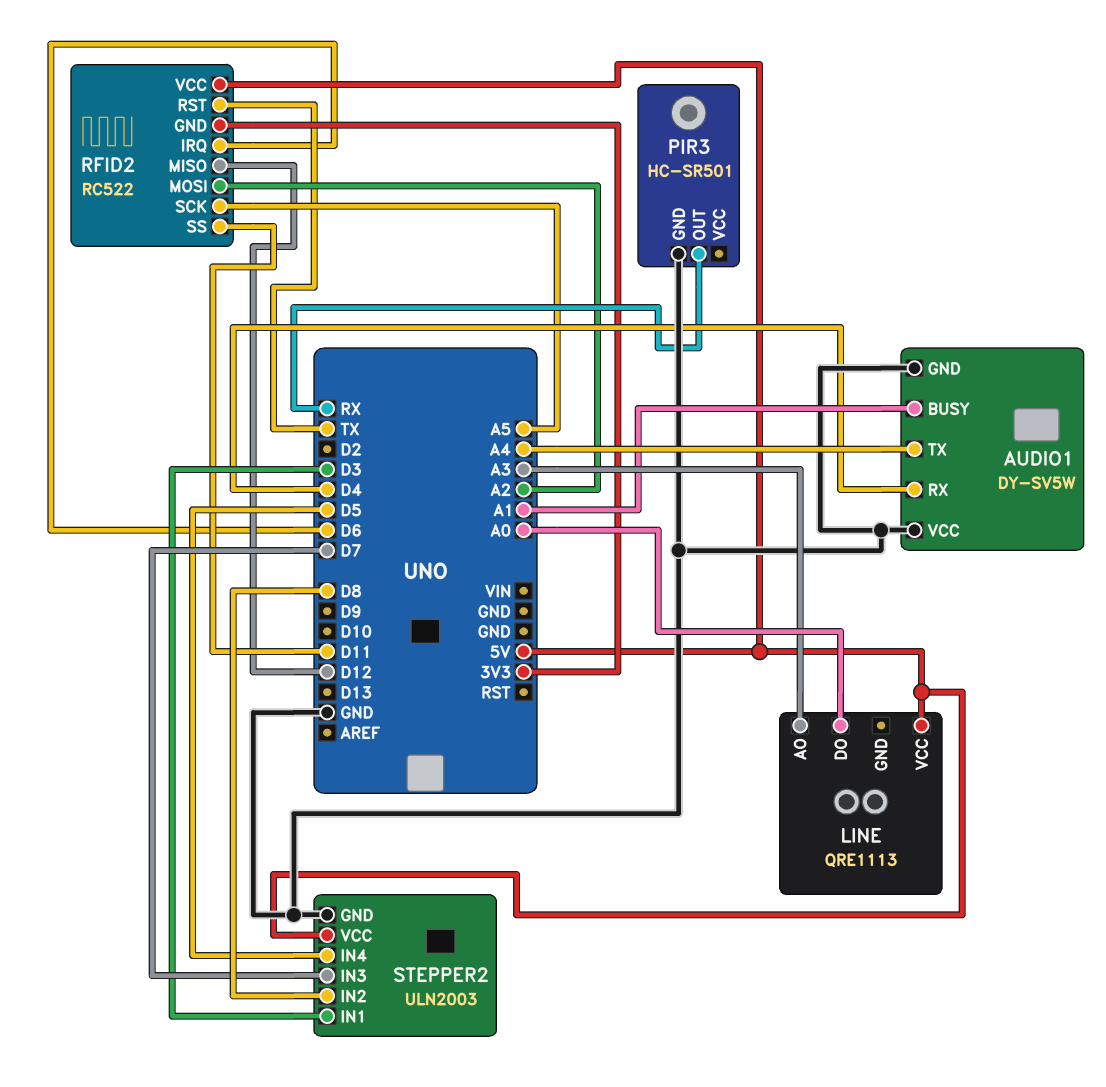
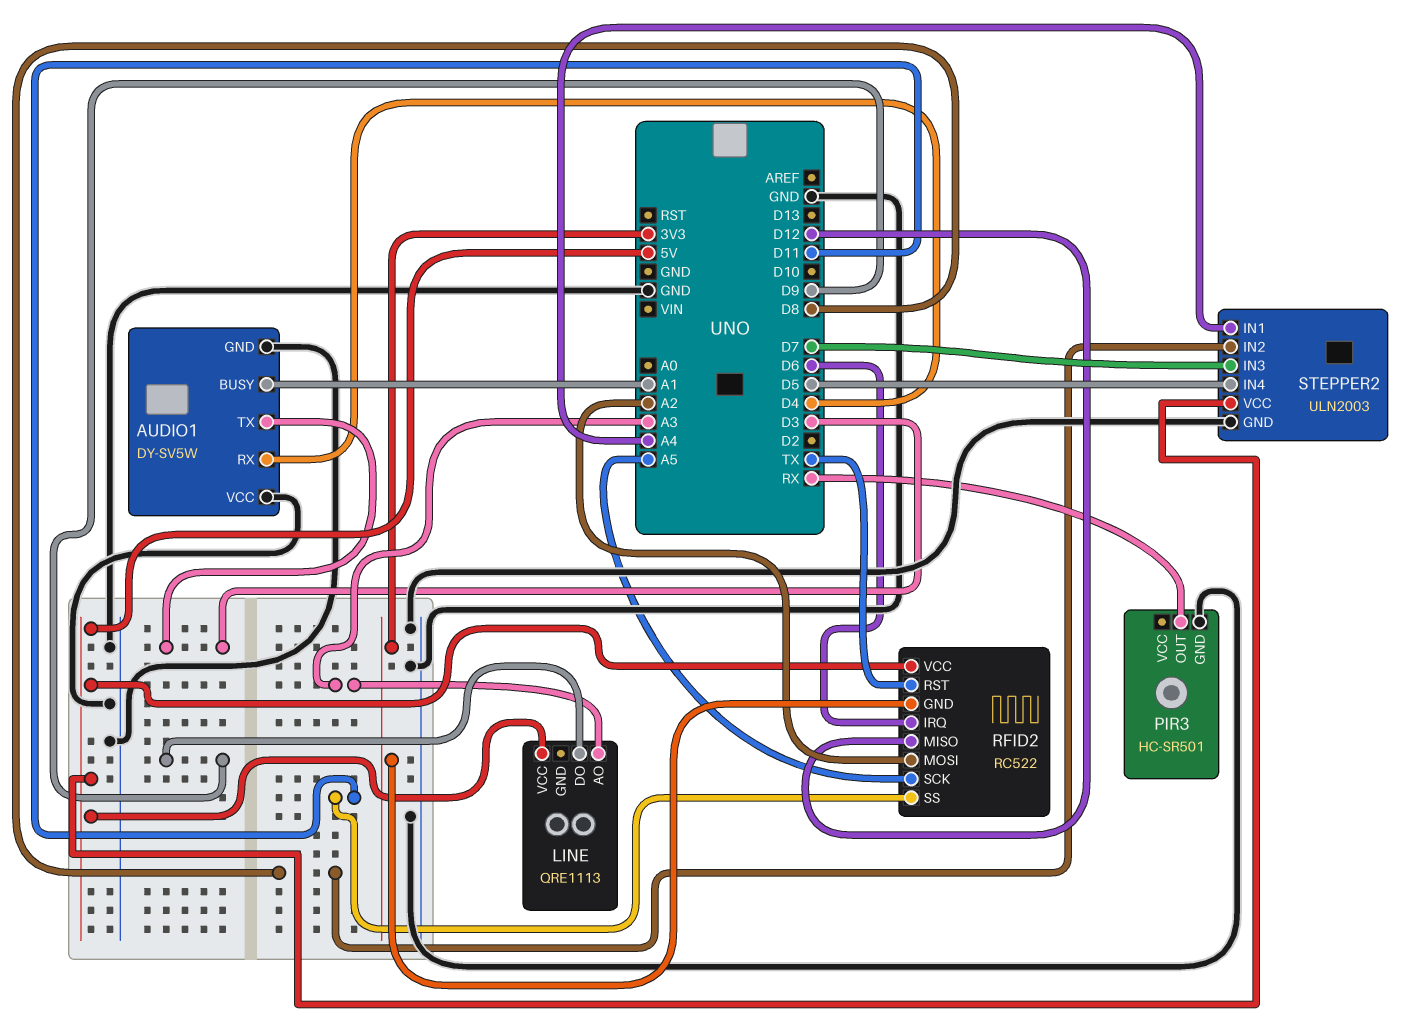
AUDIO1 pin TX: A4 -> D3
LINE pin DO: A0 -> D9
STEPPER2 pin IN1: D3 -> A4

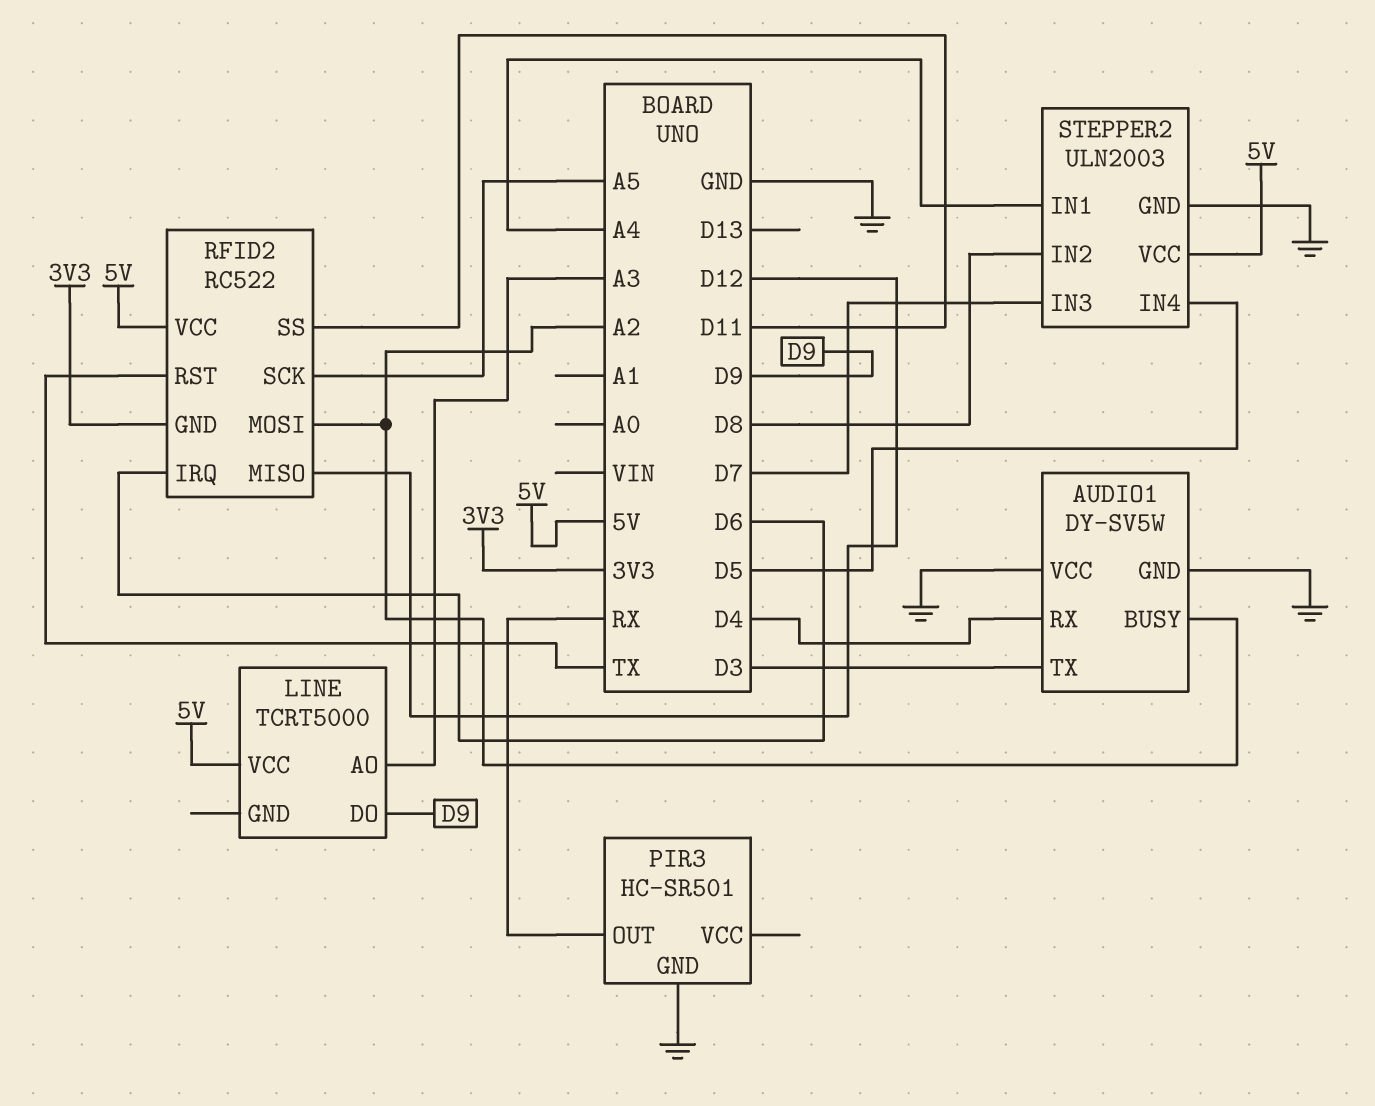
AUDIO1 pin BUSY: A1 -> A2
LINE: QRE1113 -> TCRT5000

